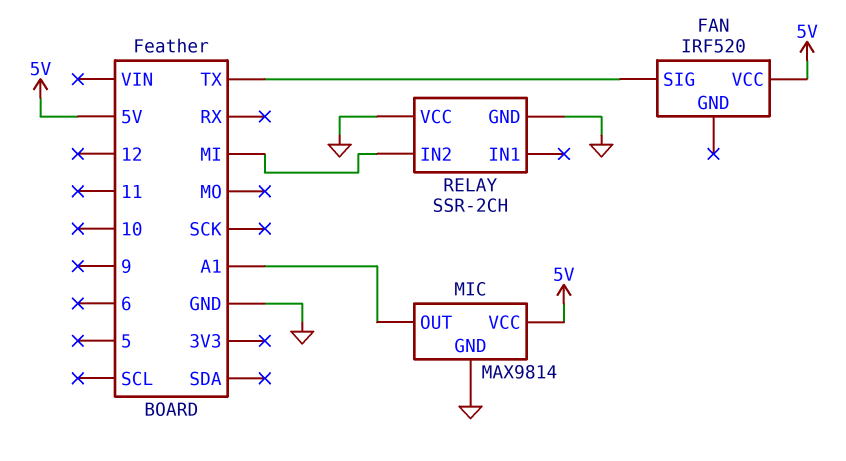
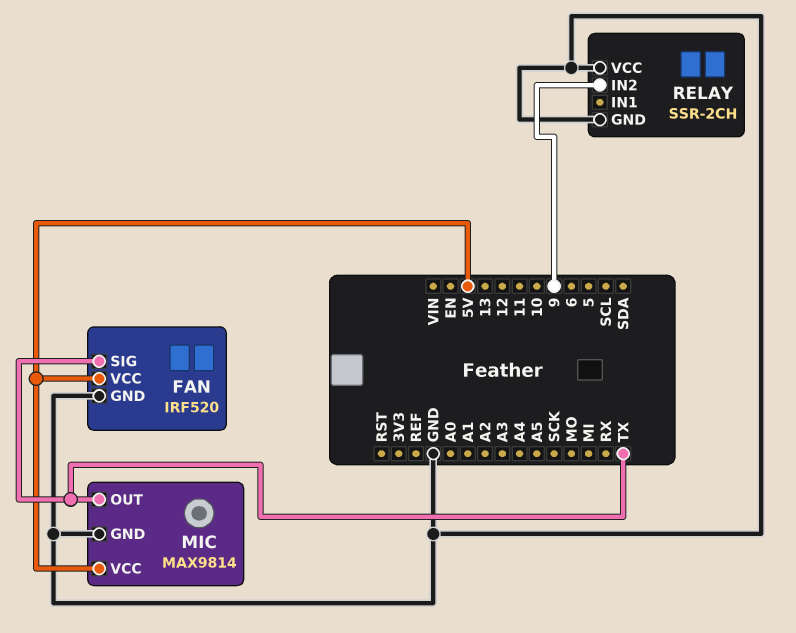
FAN pin GND: none -> GND
MIC pin OUT: A1 -> TX
RELAY pin IN2: MI -> 9

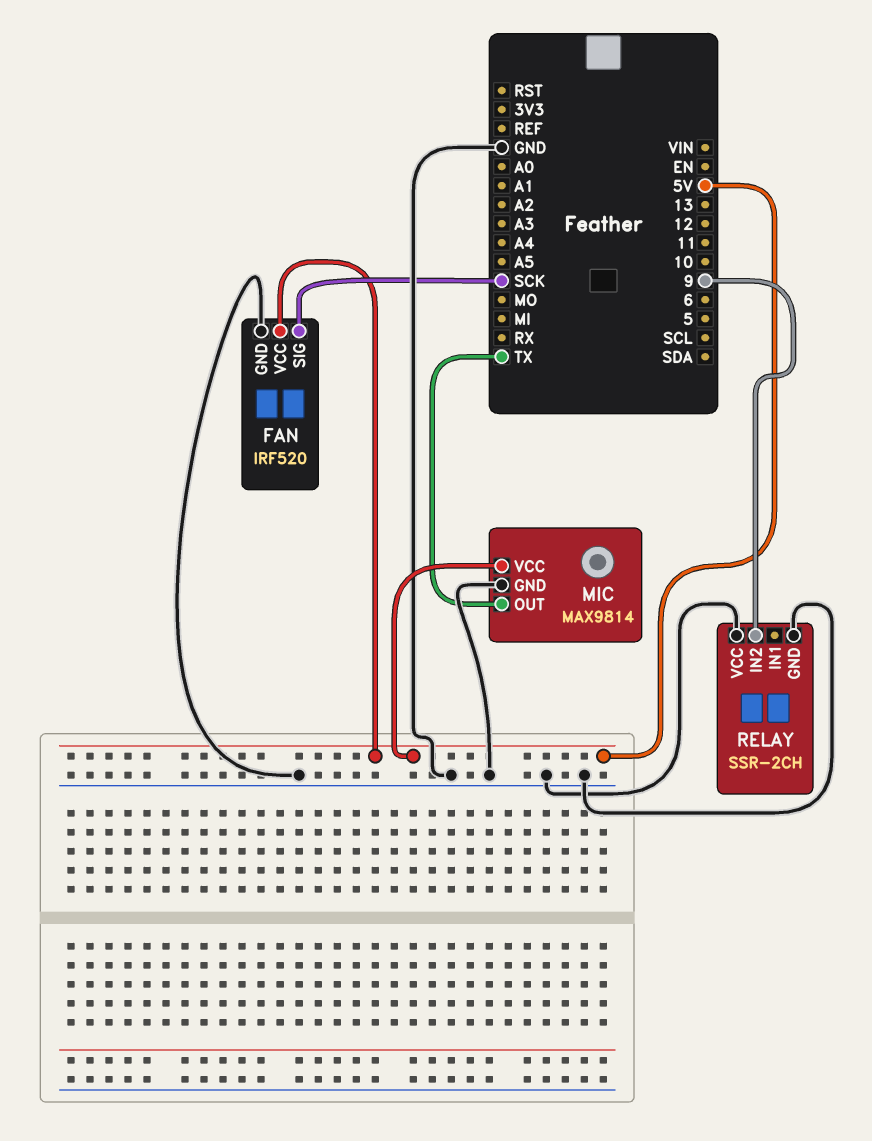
FAN pin SIG: TX -> SCK

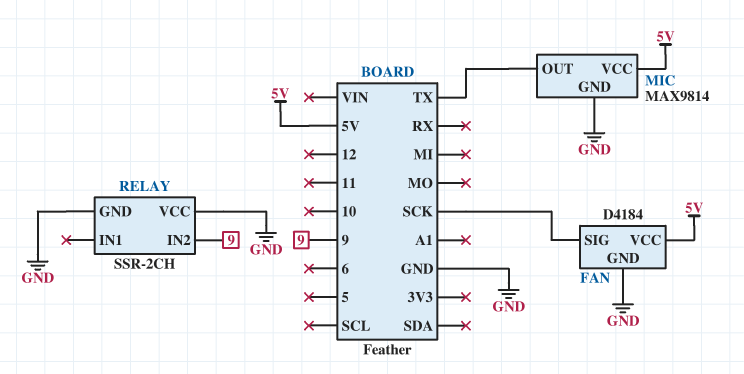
FAN: IRF520 -> D4184

